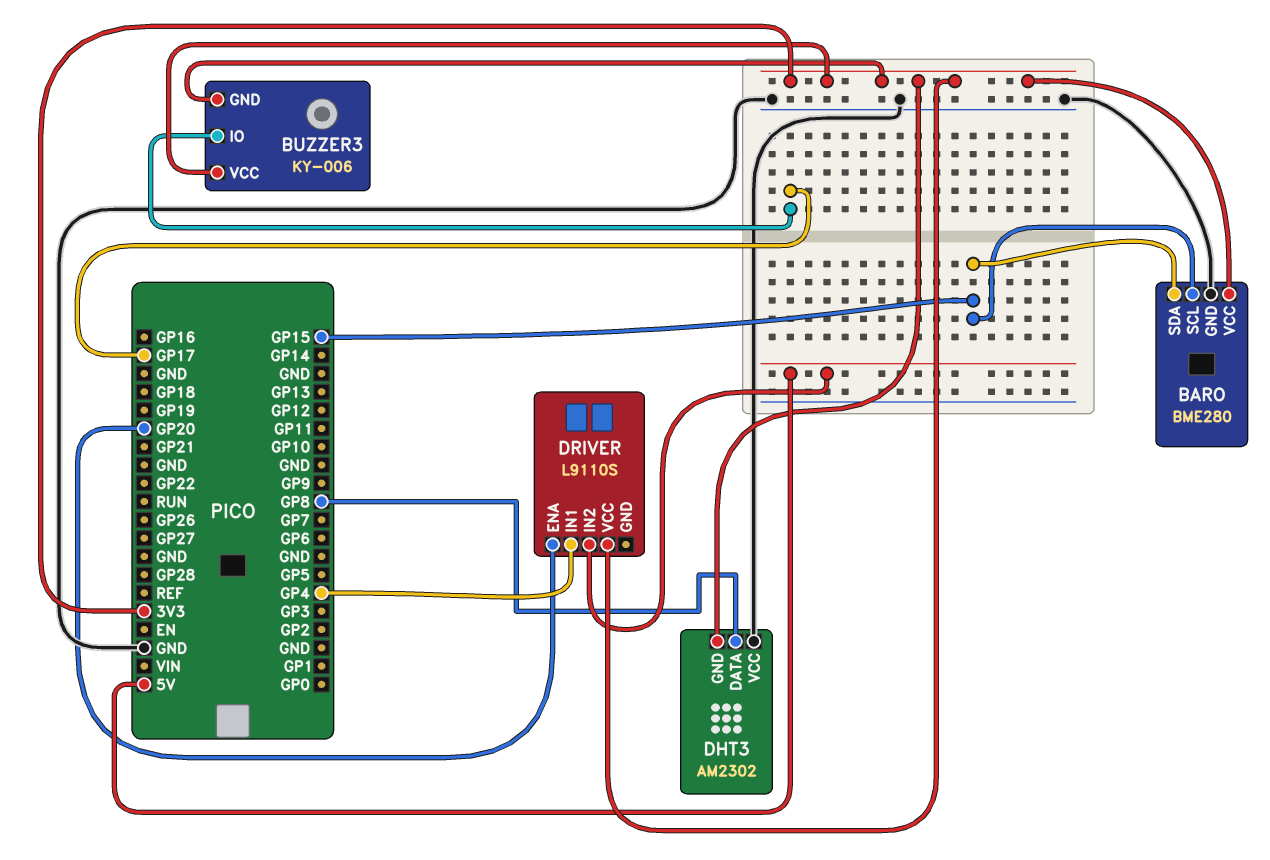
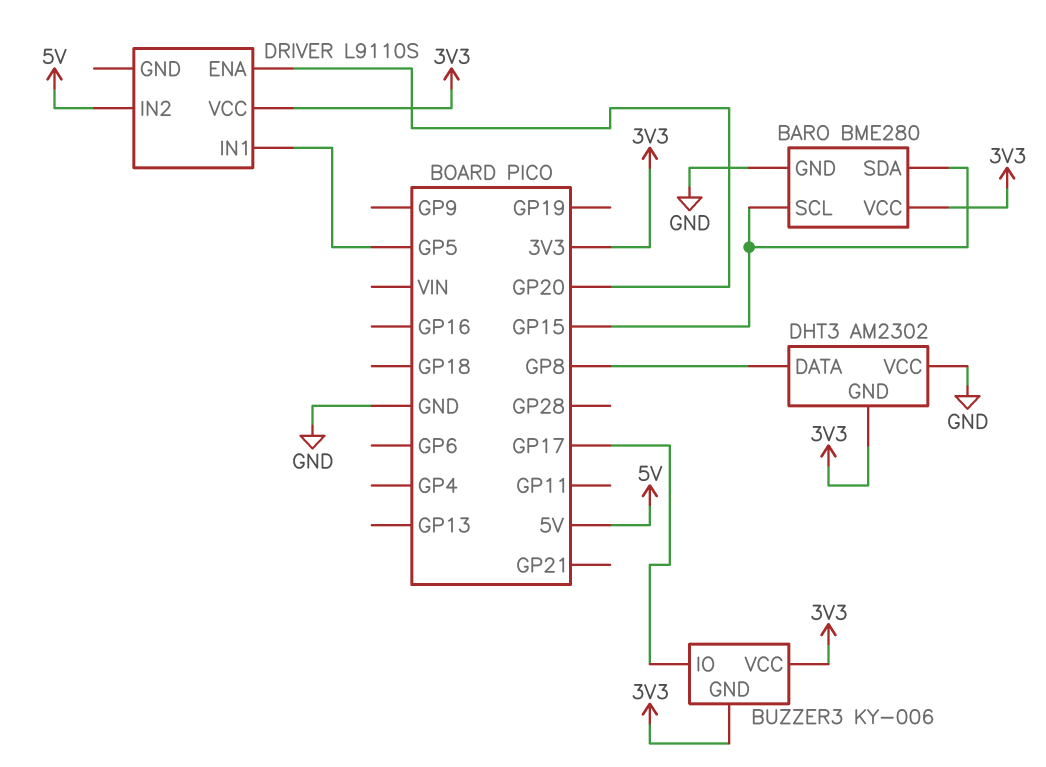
DRIVER pin IN1: GP4 -> GP5

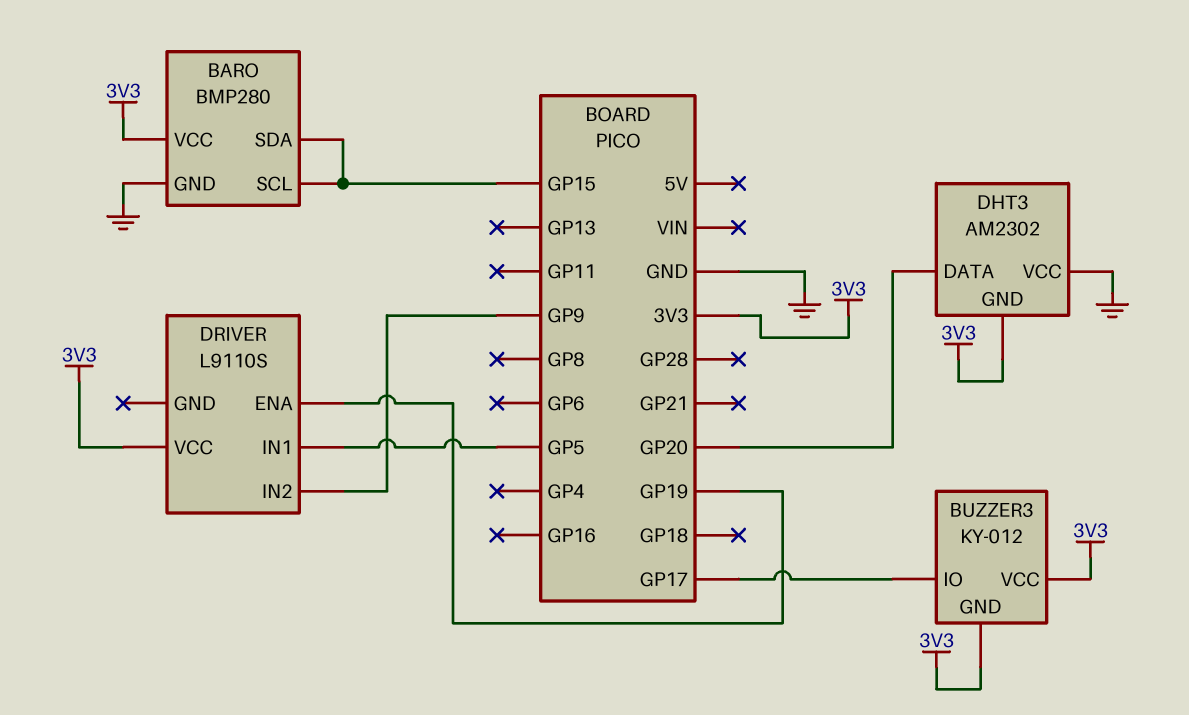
BARO: BME280 -> BMP280
BUZZER3: KY-006 -> KY-012
DHT3 pin DATA: GP8 -> GP20
DRIVER pin ENA: GP20 -> GP19
DRIVER pin IN2: 5V -> GP9

